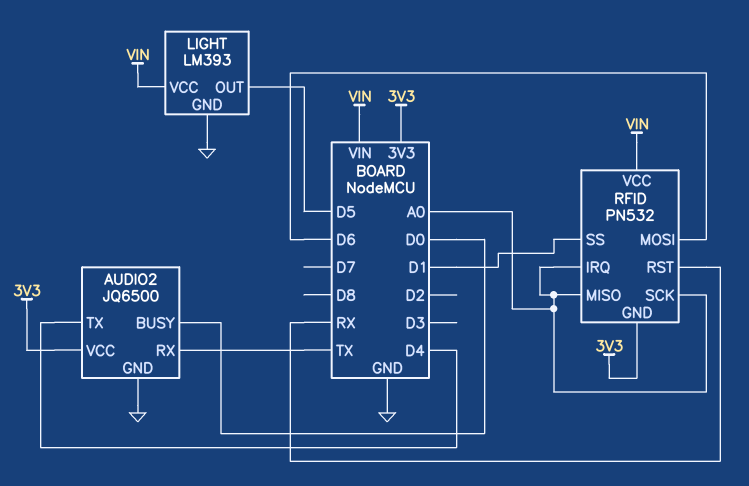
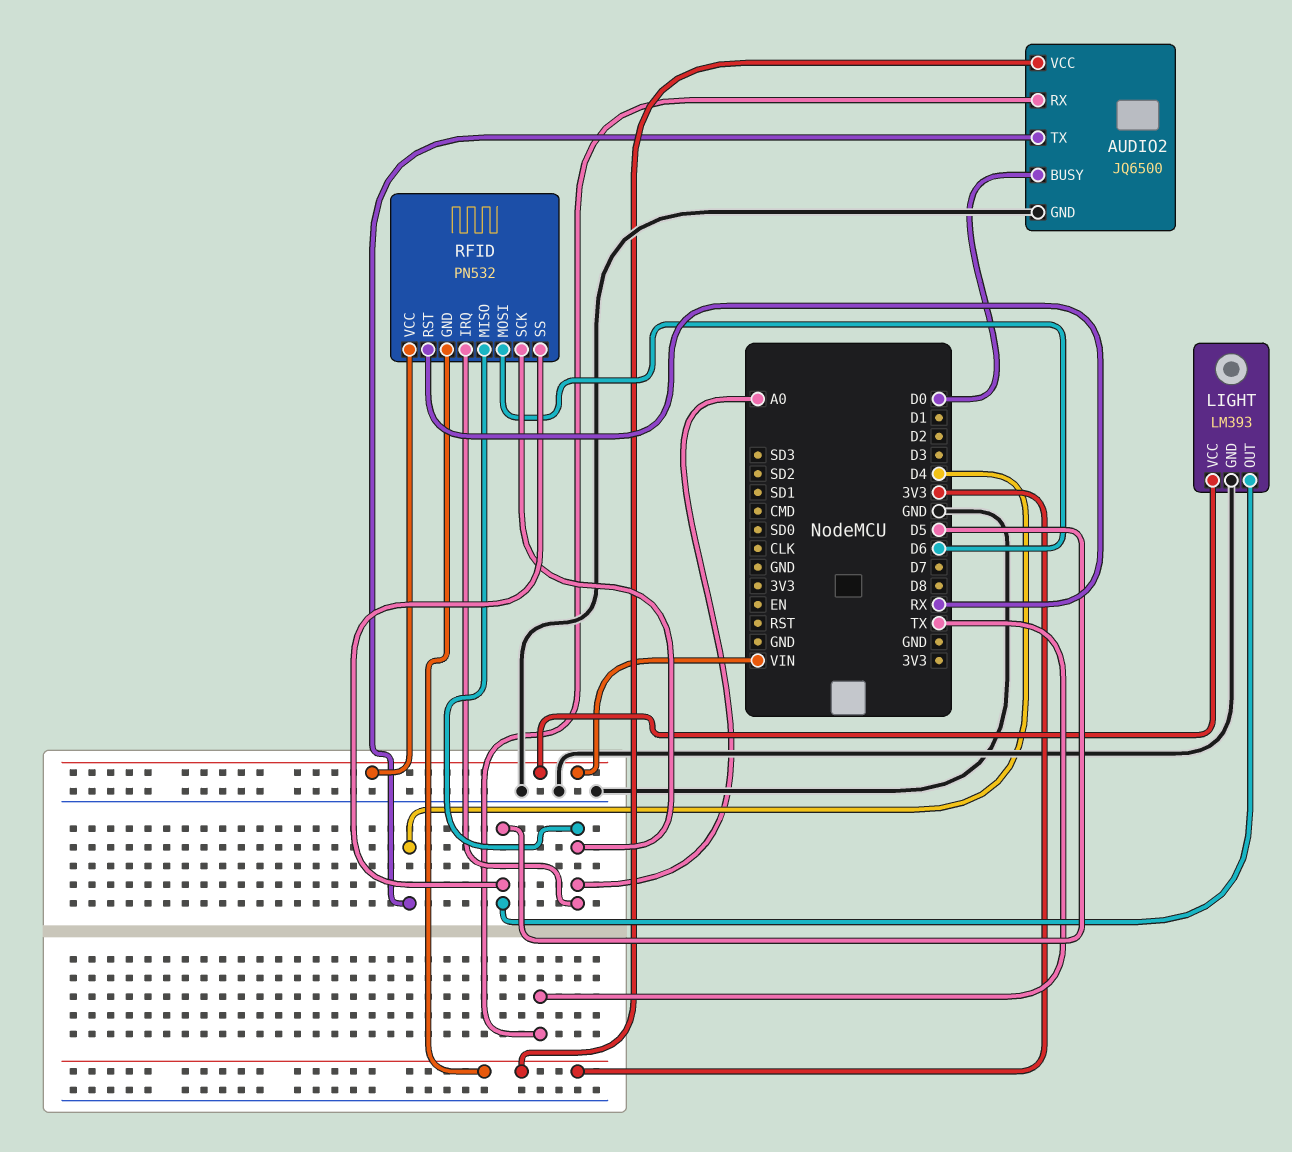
RFID pin SS: D1 -> D5

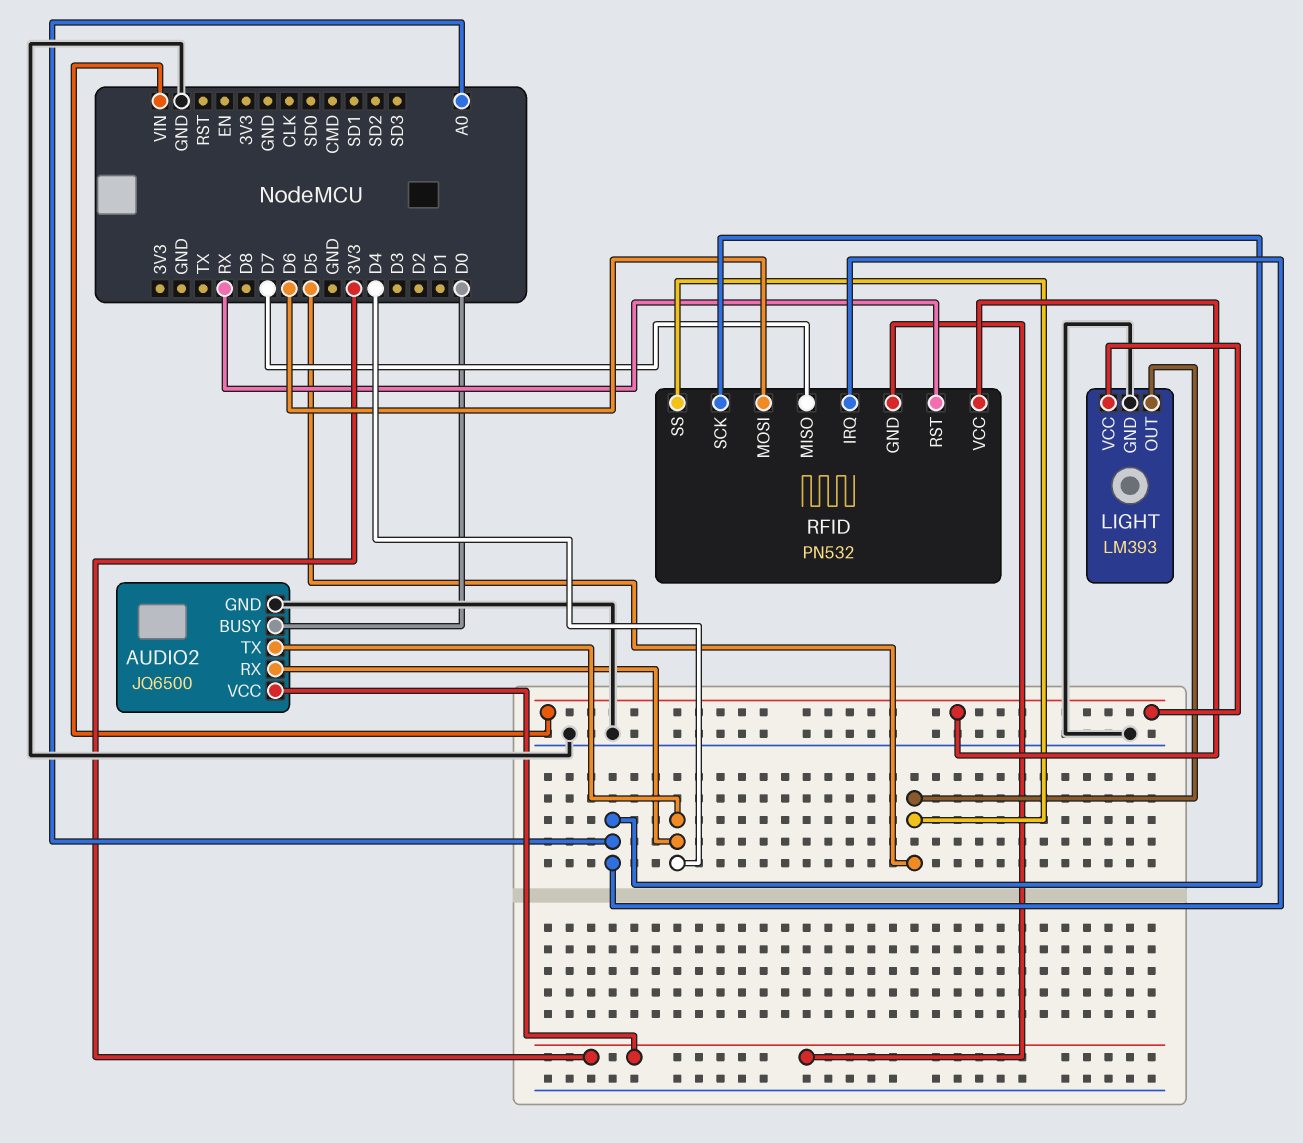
AUDIO2 pin RX: TX -> D4
RFID pin MISO: A0 -> D7

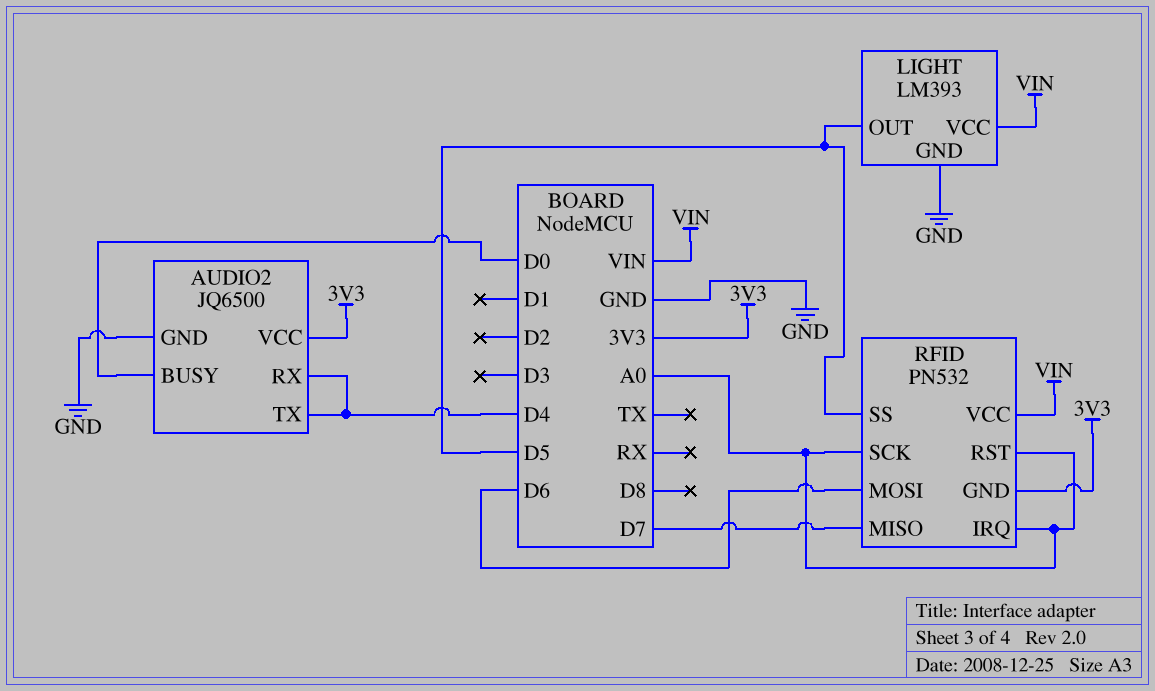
RFID pin RST: RX -> A0

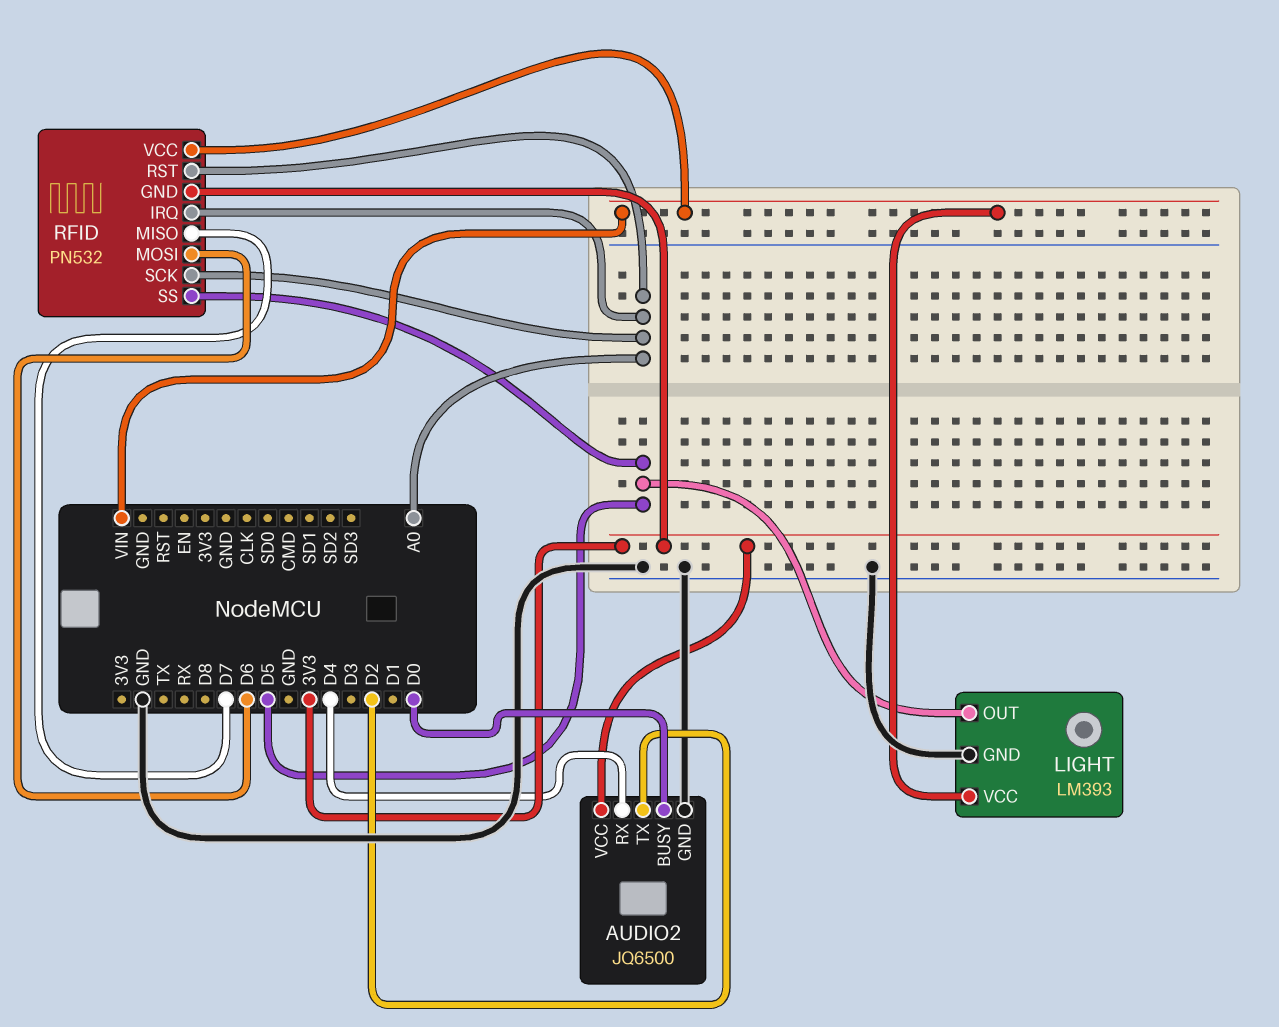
AUDIO2 pin TX: D4 -> D2

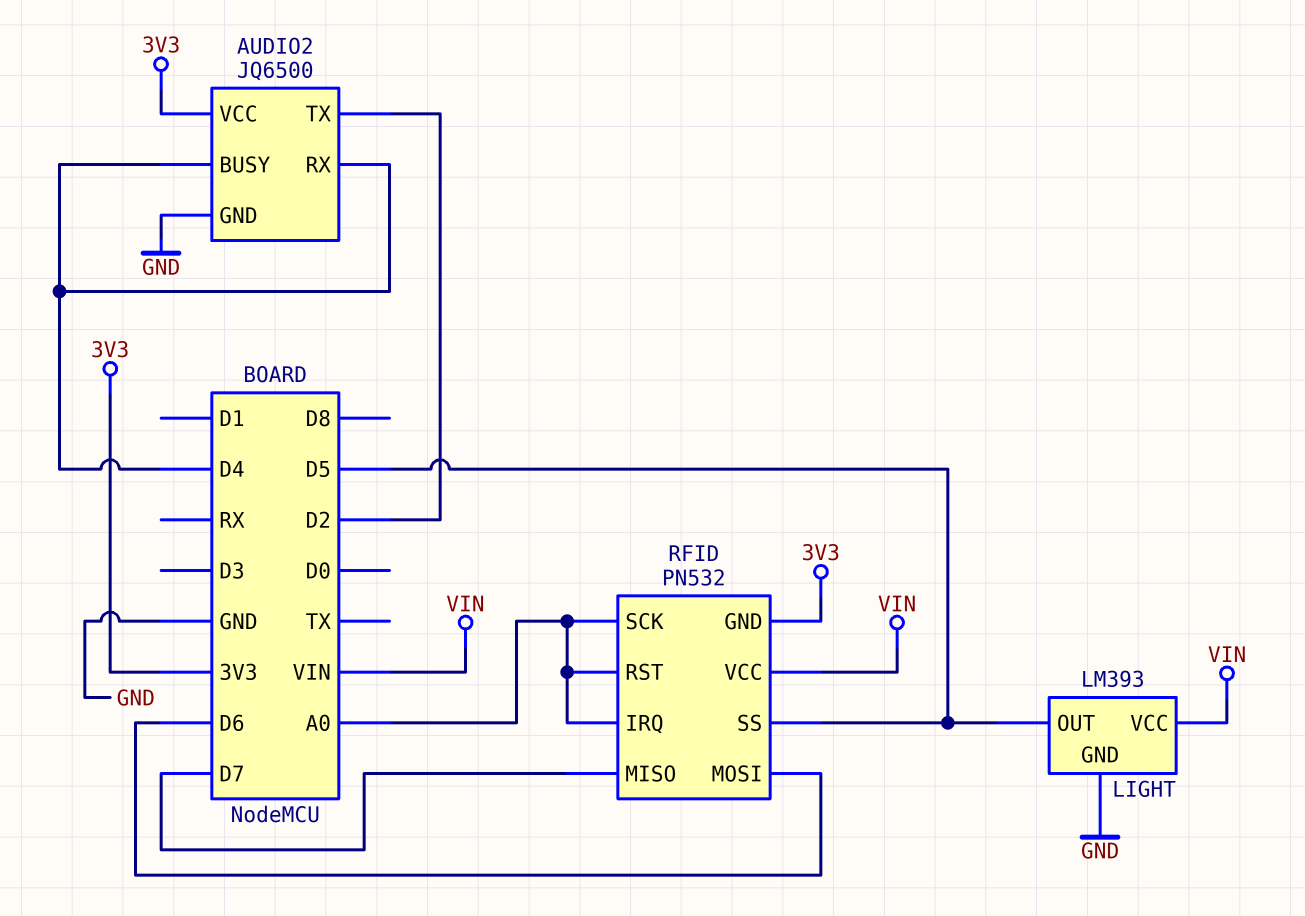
AUDIO2 pin BUSY: D0 -> D4

